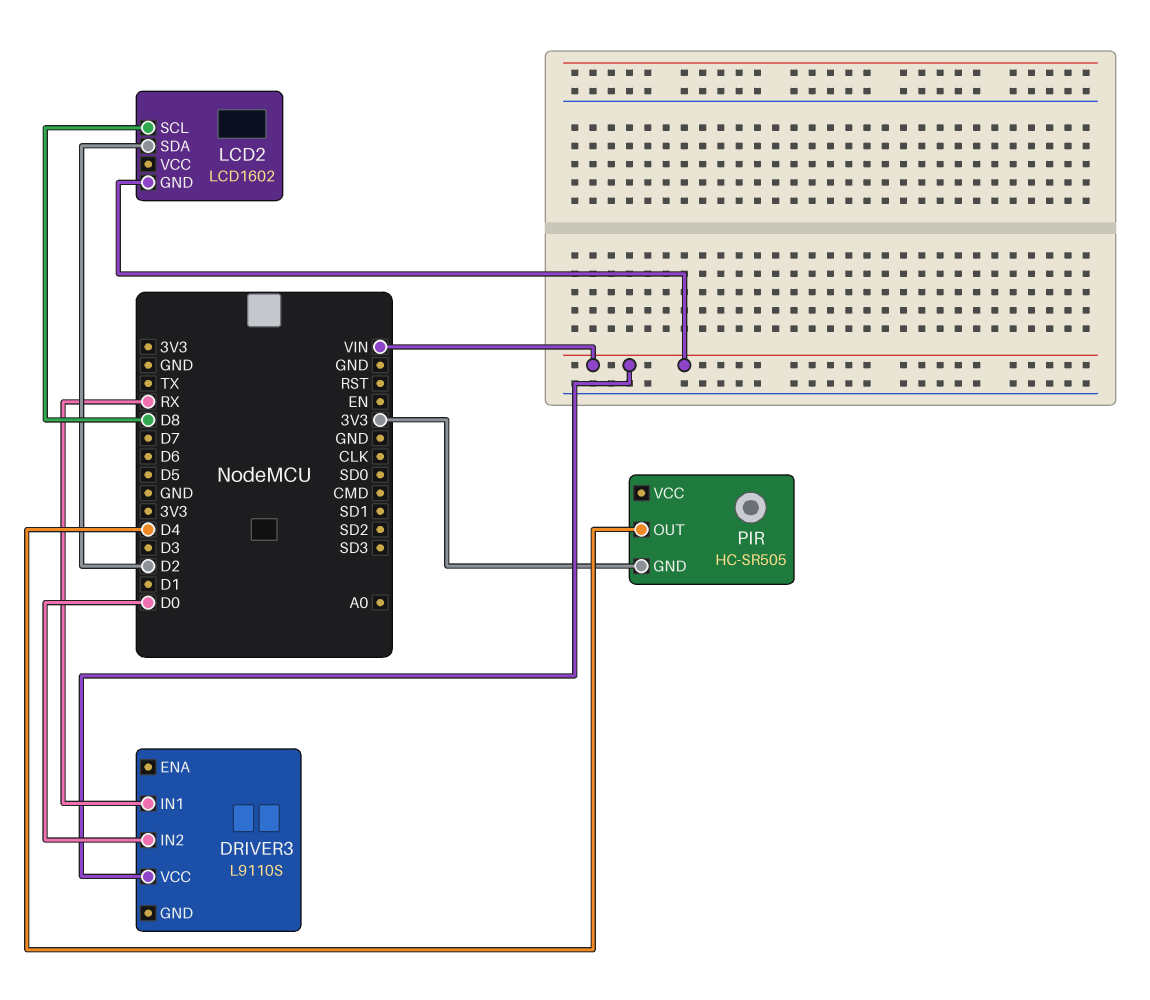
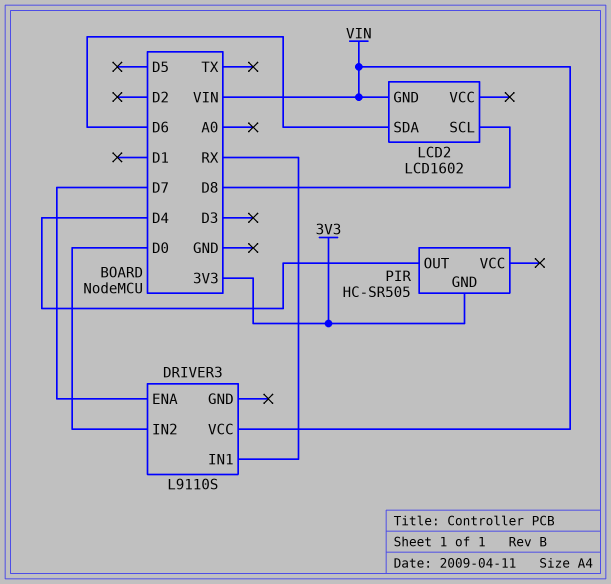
DRIVER3 pin ENA: none -> D7
LCD2 pin SDA: D2 -> D6

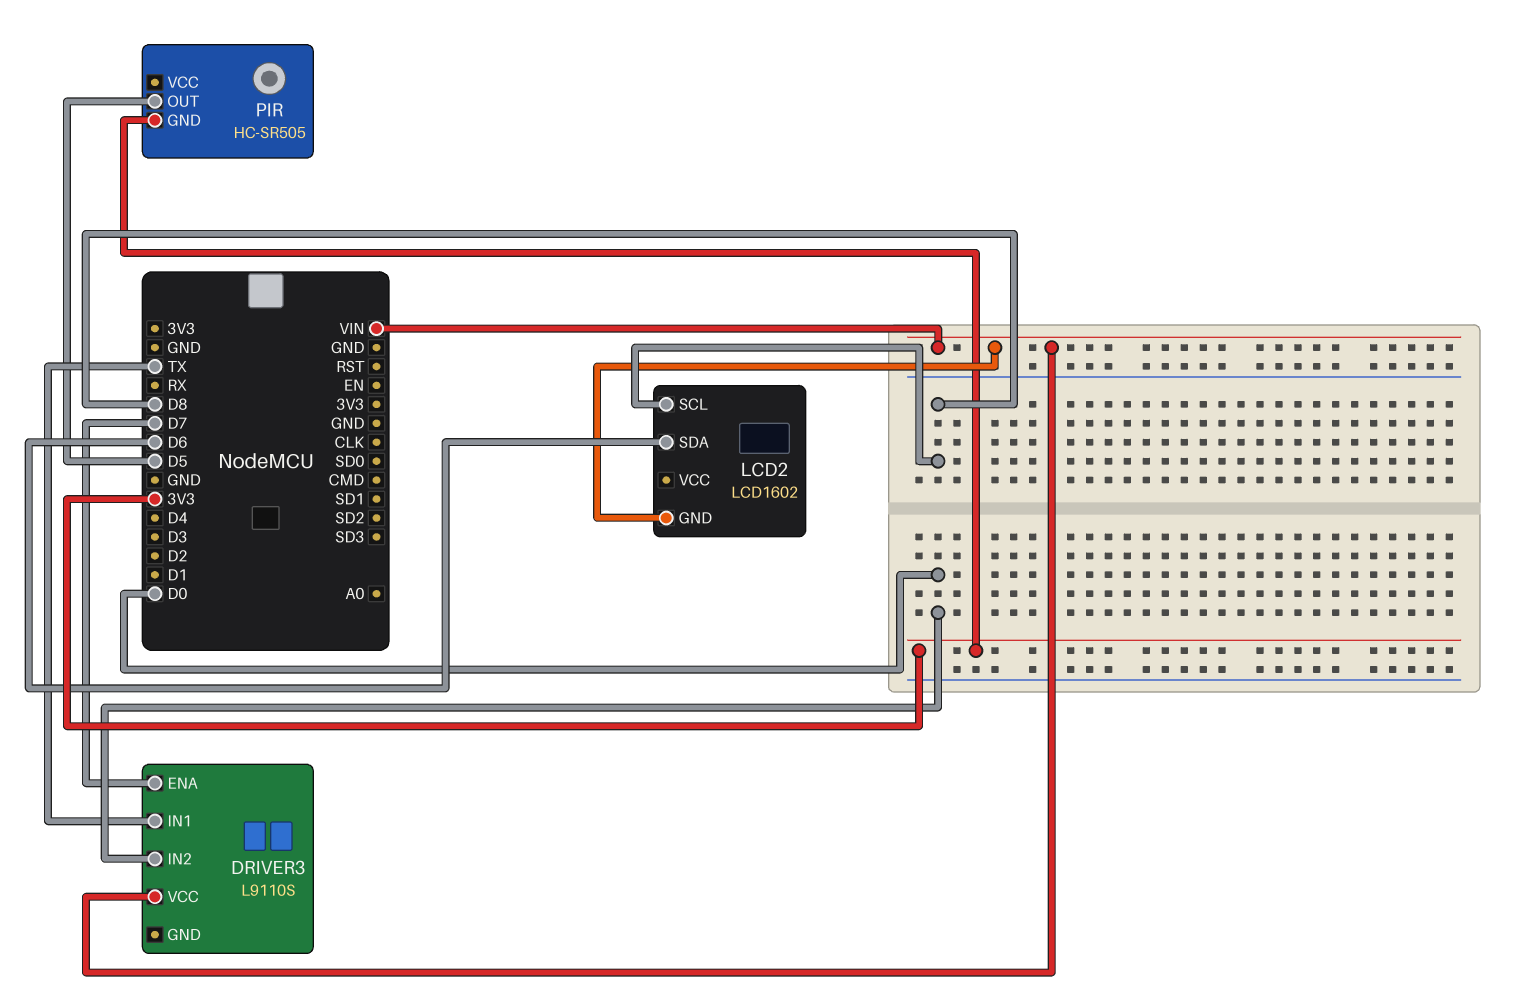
DRIVER3 pin IN1: RX -> TX
PIR pin OUT: D4 -> D5

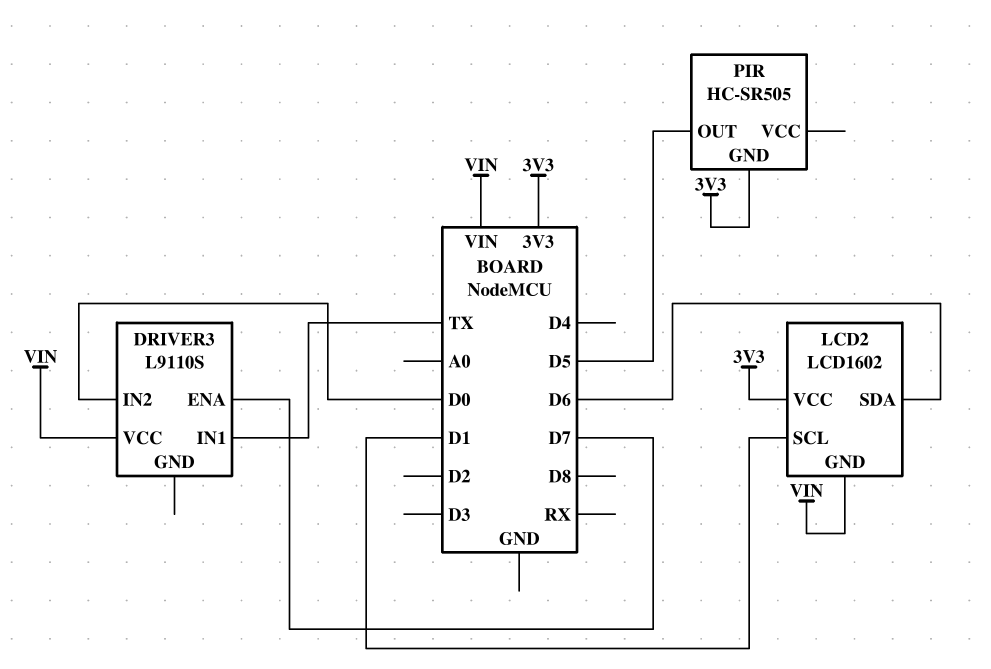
LCD2 pin SCL: D8 -> D1
LCD2 pin VCC: none -> 3V3

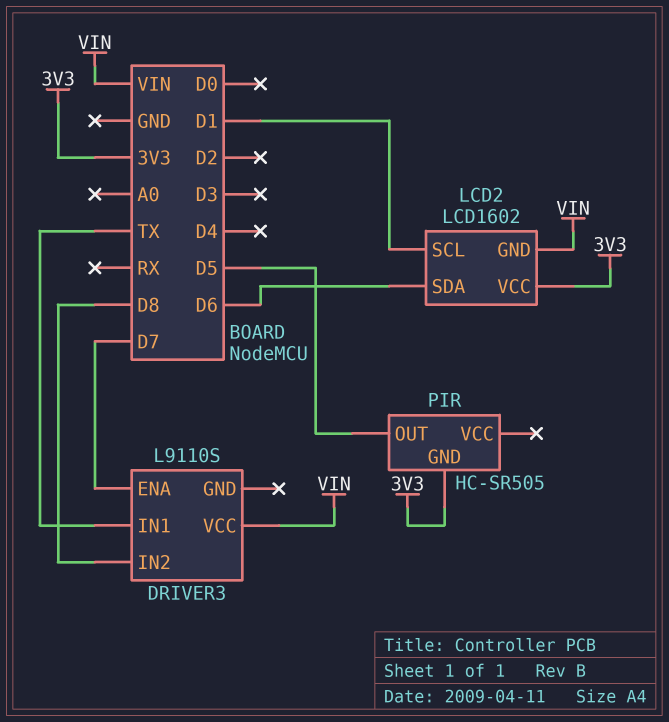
DRIVER3 pin IN2: D0 -> D8

